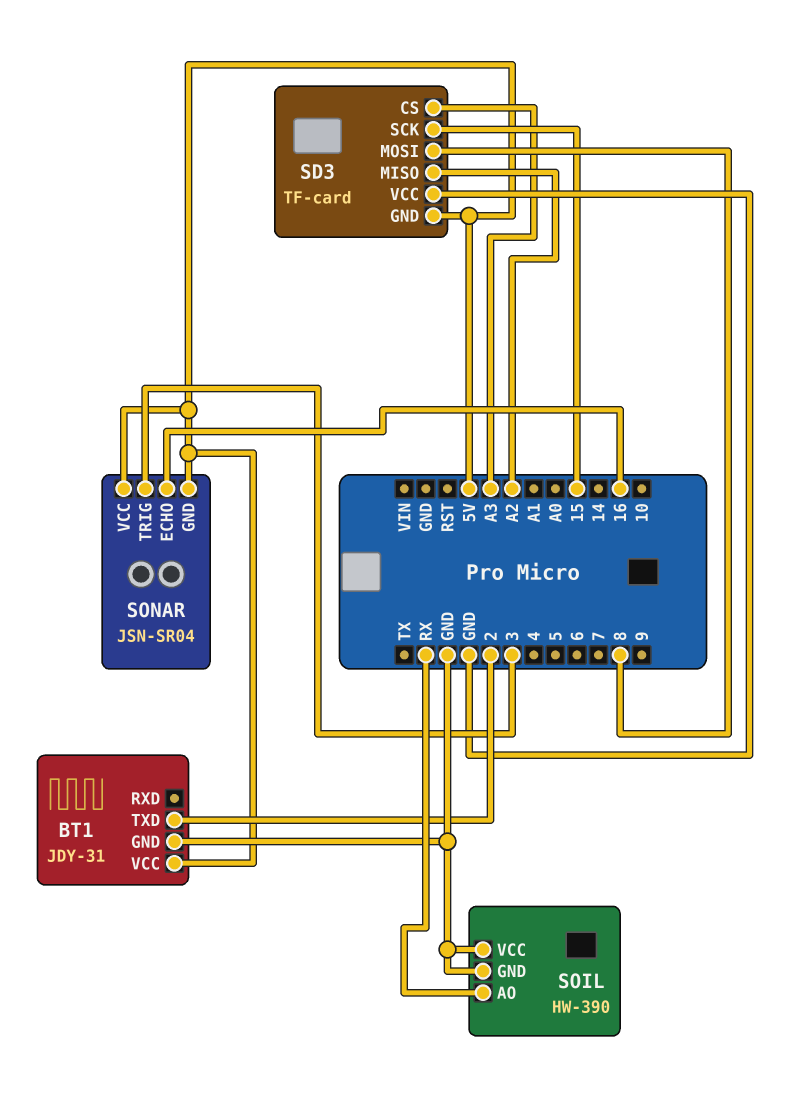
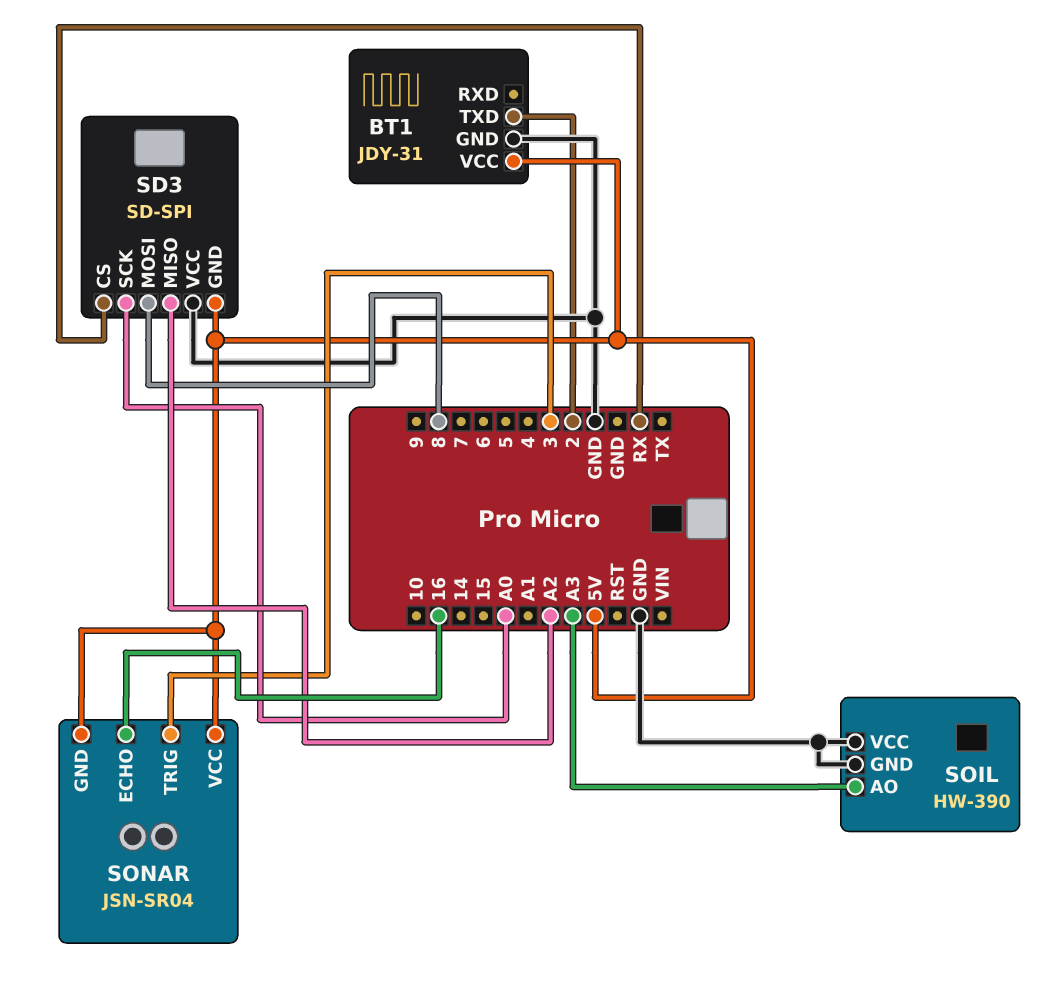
SD3: TF-card -> SD-SPI
SD3 pin CS: A3 -> RX
SD3 pin SCK: 15 -> A0
SOIL pin AO: RX -> A3

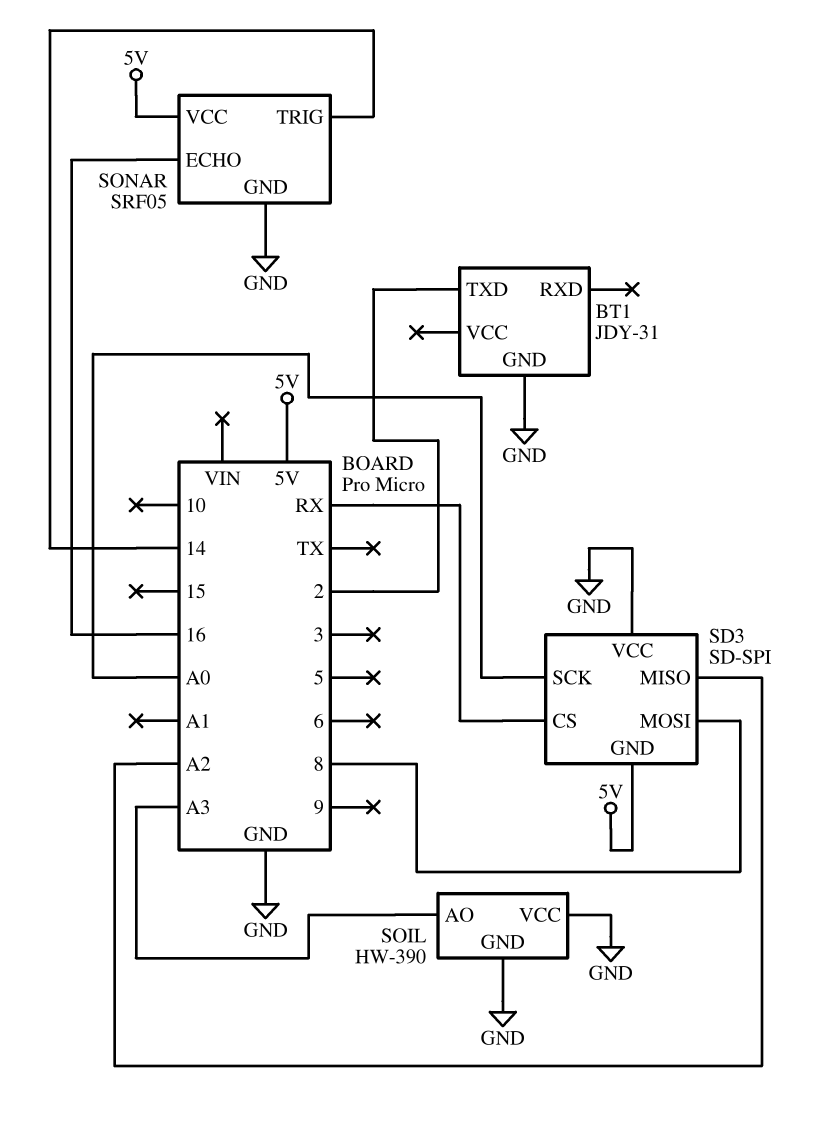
BT1 pin VCC: 5V -> none
SONAR: JSN-SR04 -> SRF05
SONAR pin GND: 5V -> GND
SONAR pin TRIG: 3 -> 14

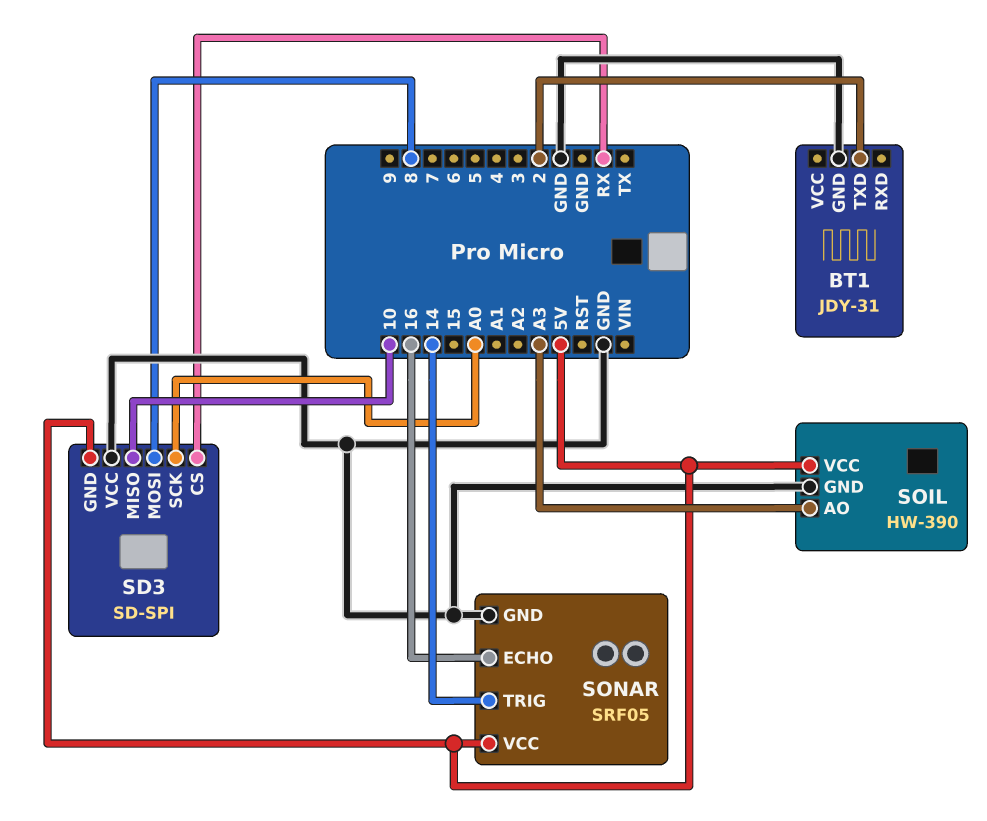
SD3 pin MISO: A2 -> 10
SOIL pin VCC: GND -> 5V

